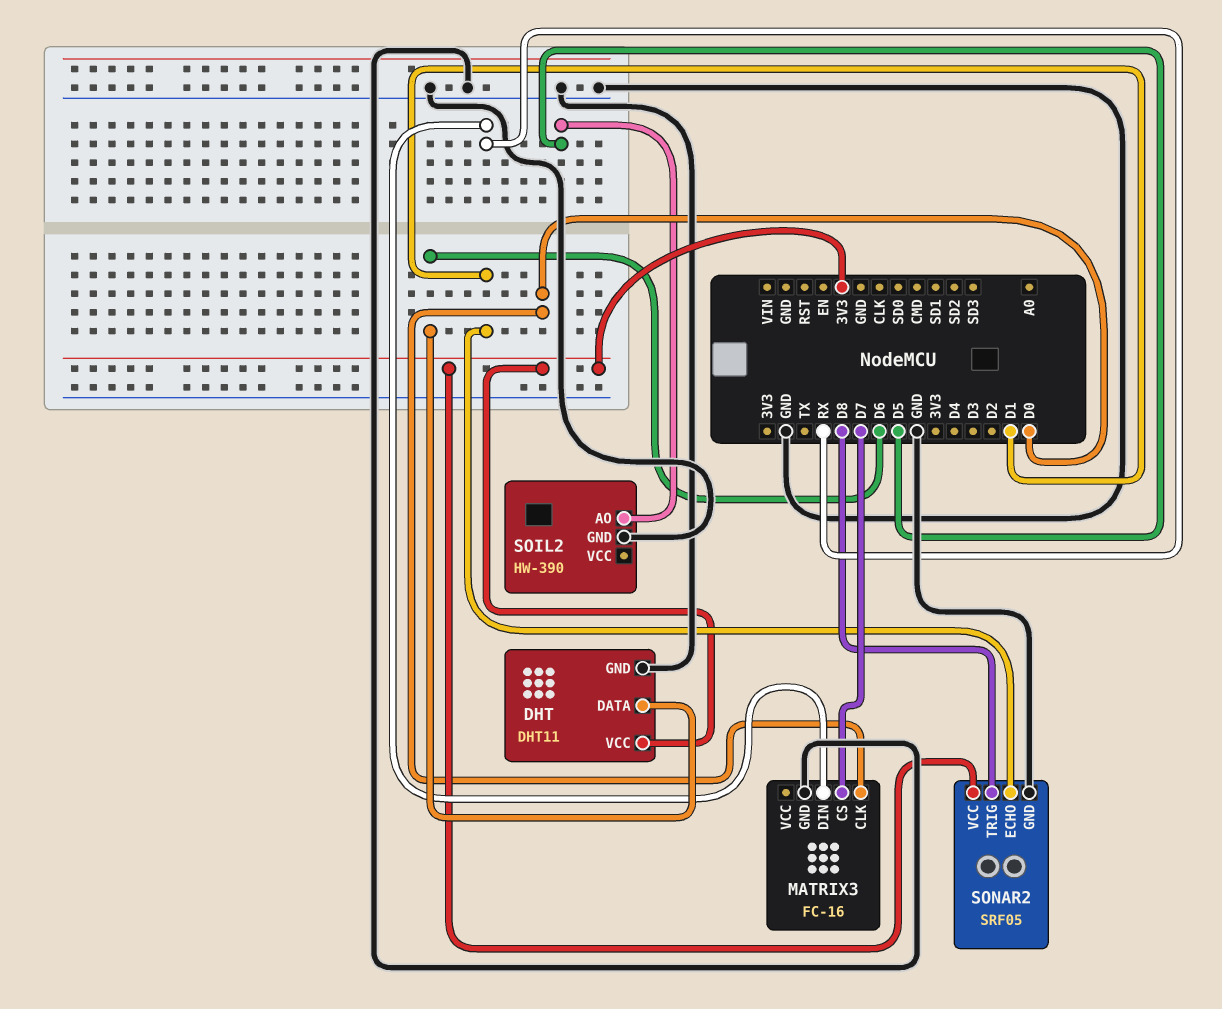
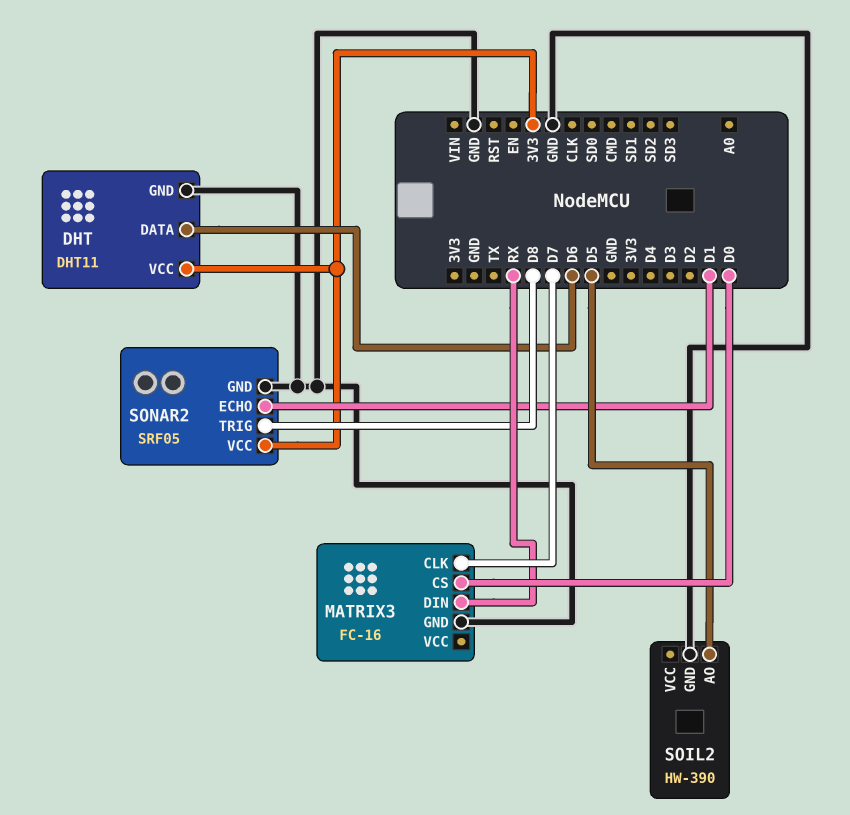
MATRIX3 pin CLK: D0 -> D7
MATRIX3 pin CS: D7 -> D0

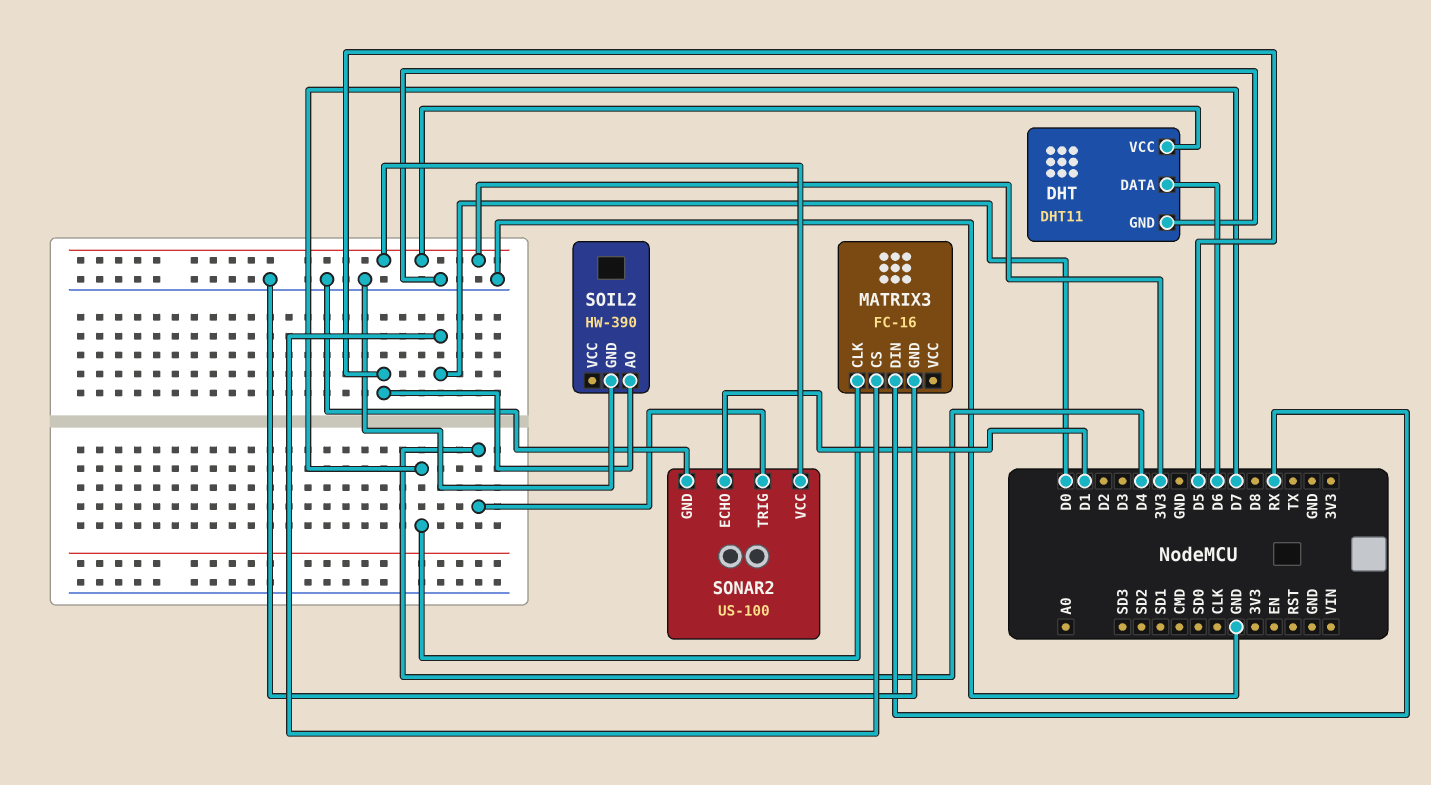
SONAR2: SRF05 -> US-100
SONAR2 pin TRIG: D8 -> D4

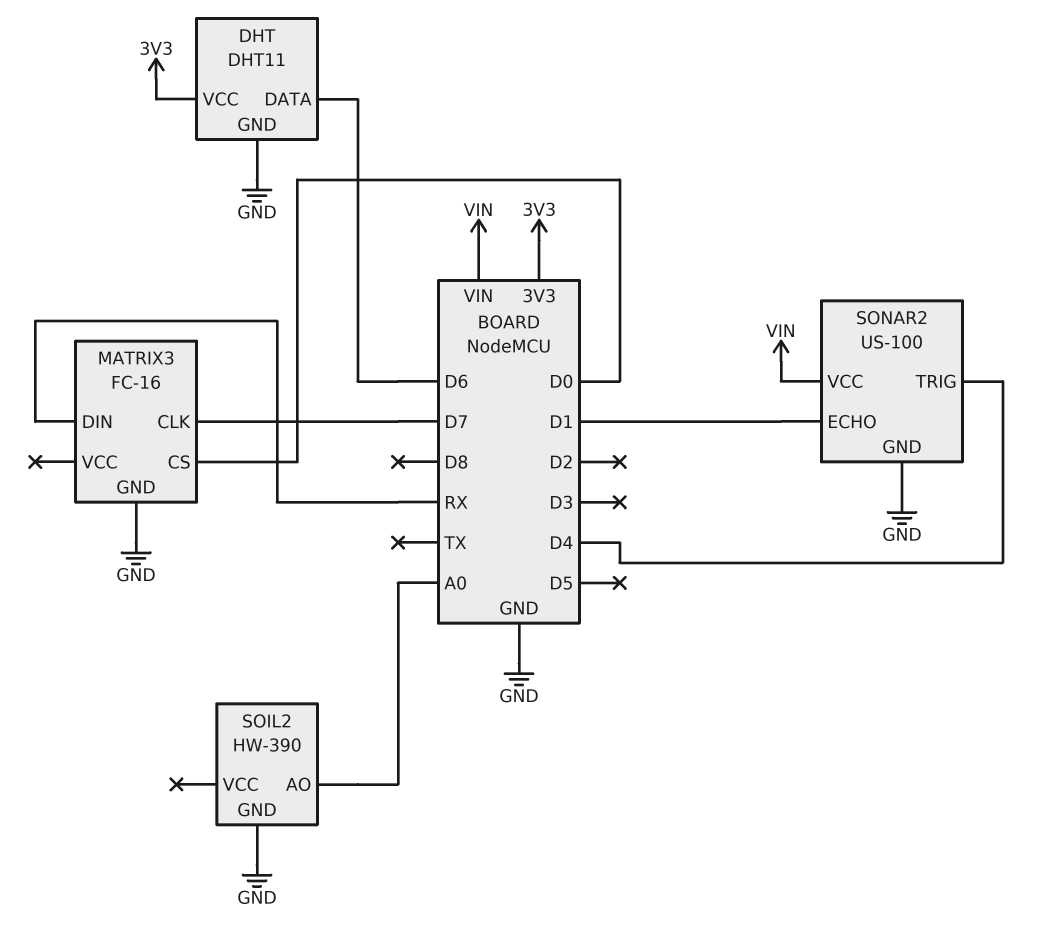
SOIL2 pin AO: D5 -> A0
SONAR2 pin VCC: 3V3 -> VIN

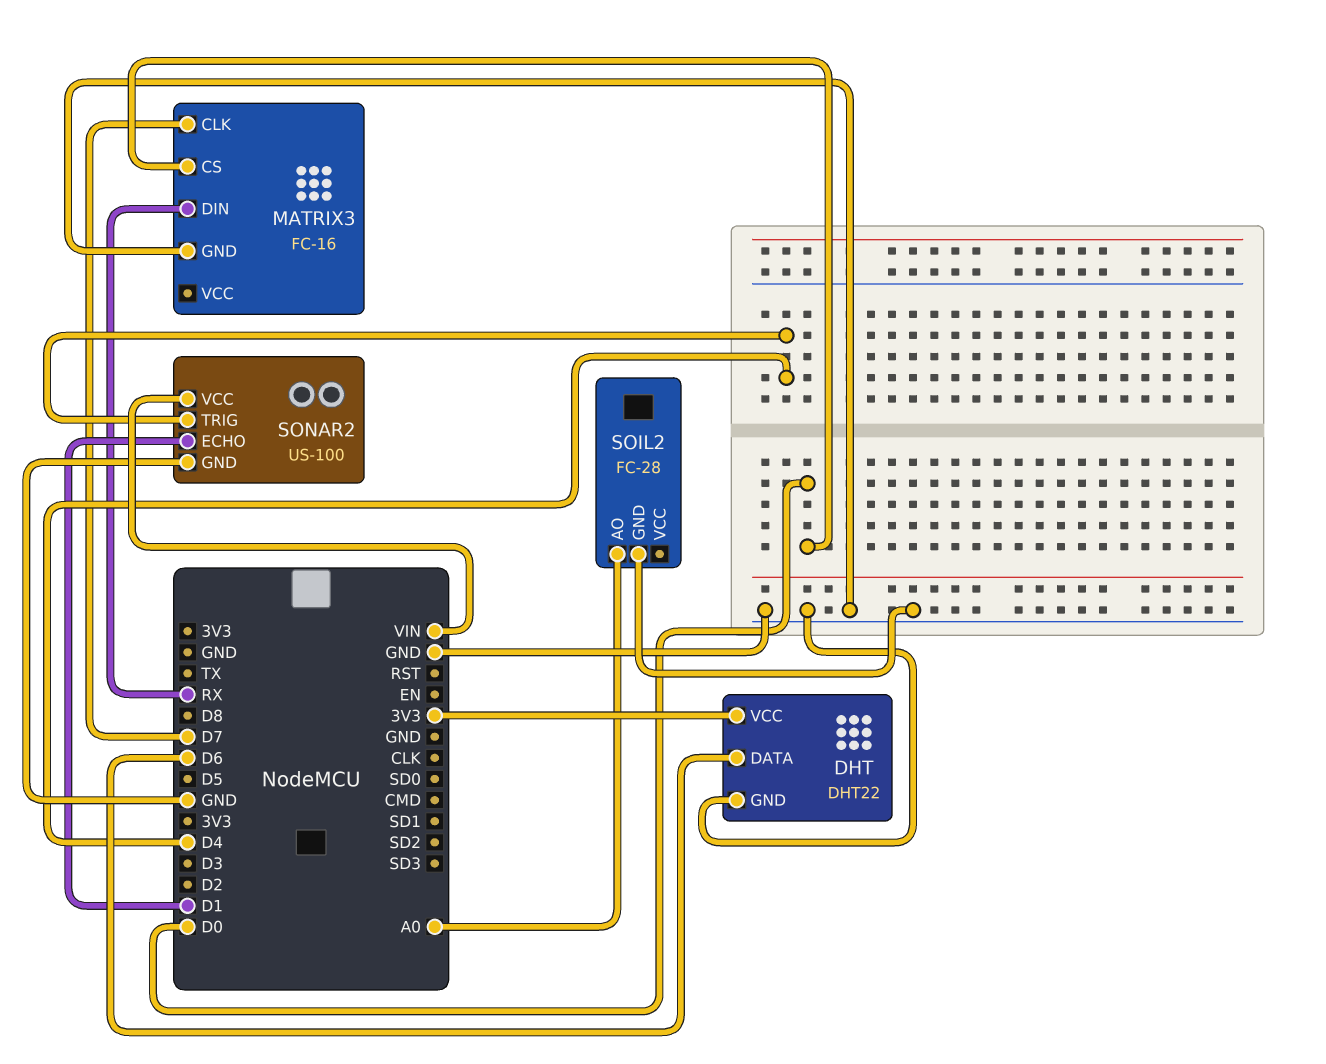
DHT: DHT11 -> DHT22
SOIL2: HW-390 -> FC-28

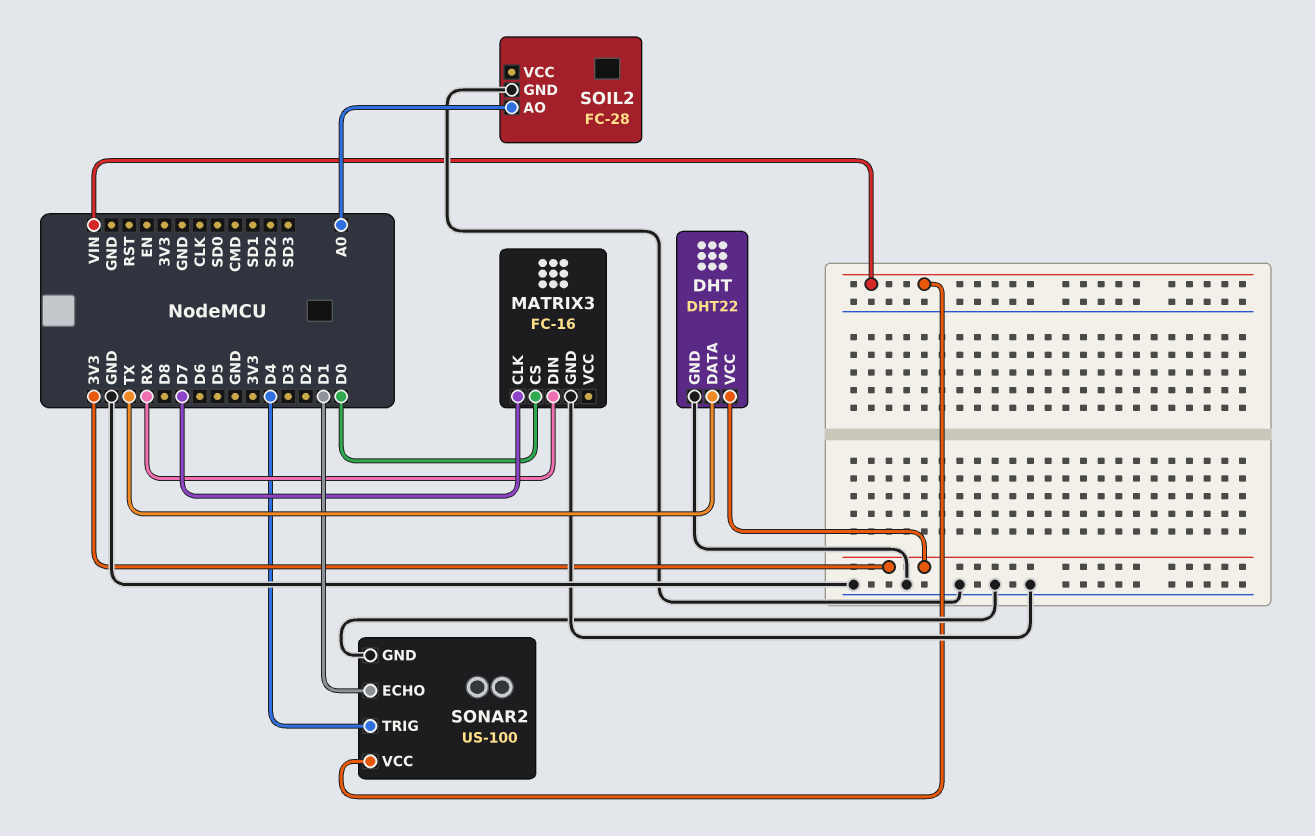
DHT pin DATA: D6 -> TX

